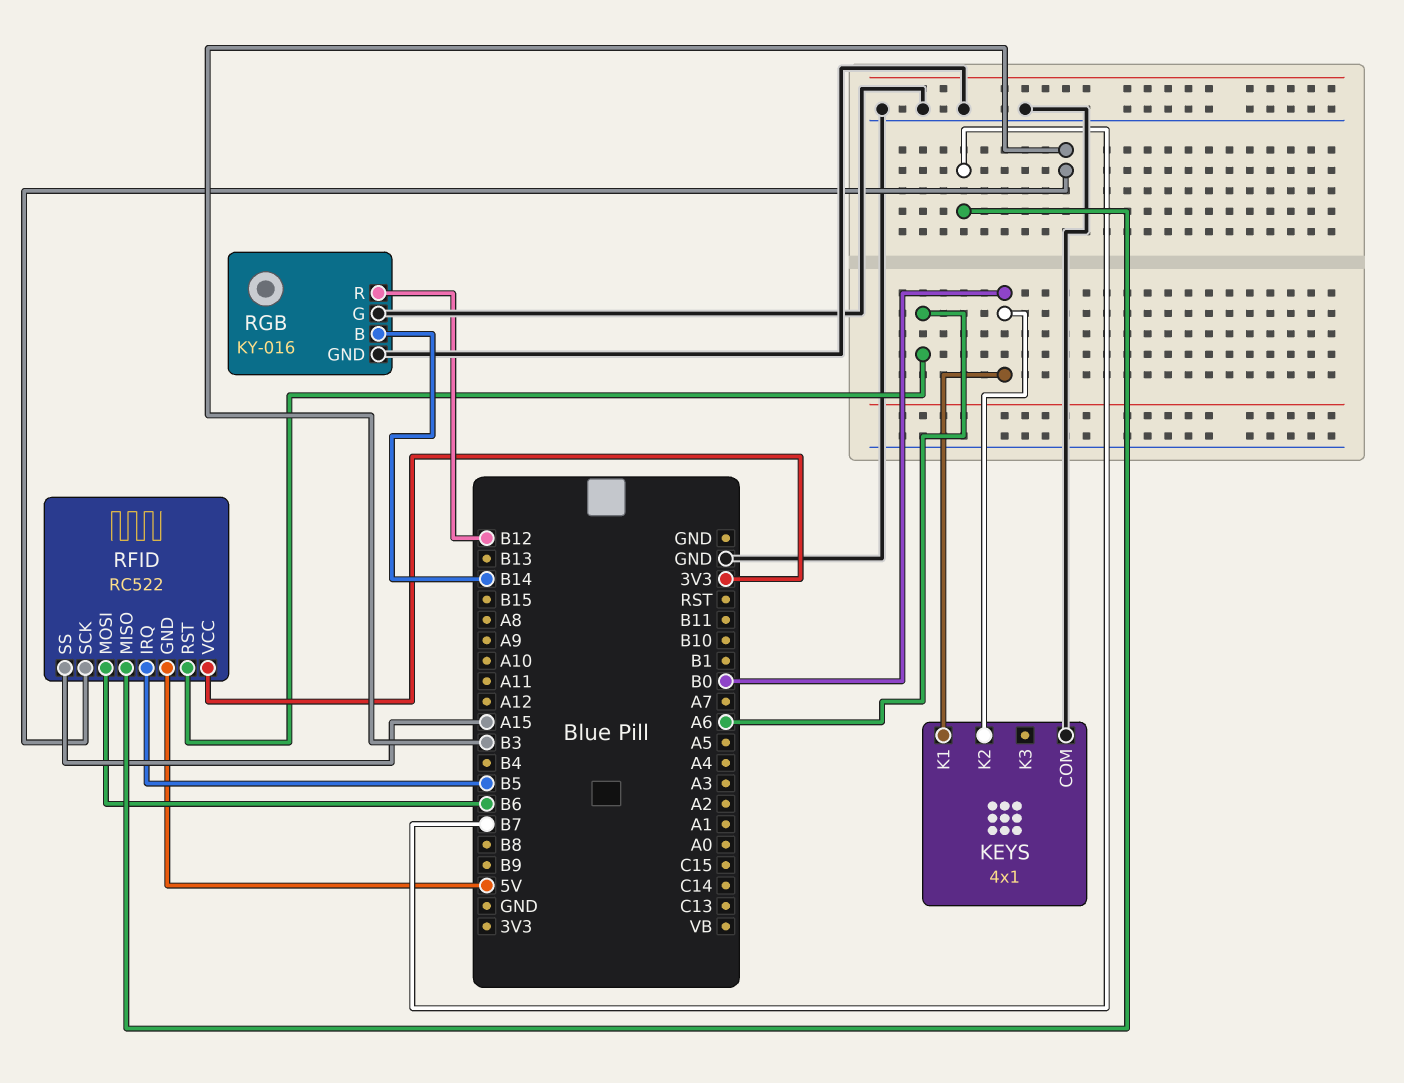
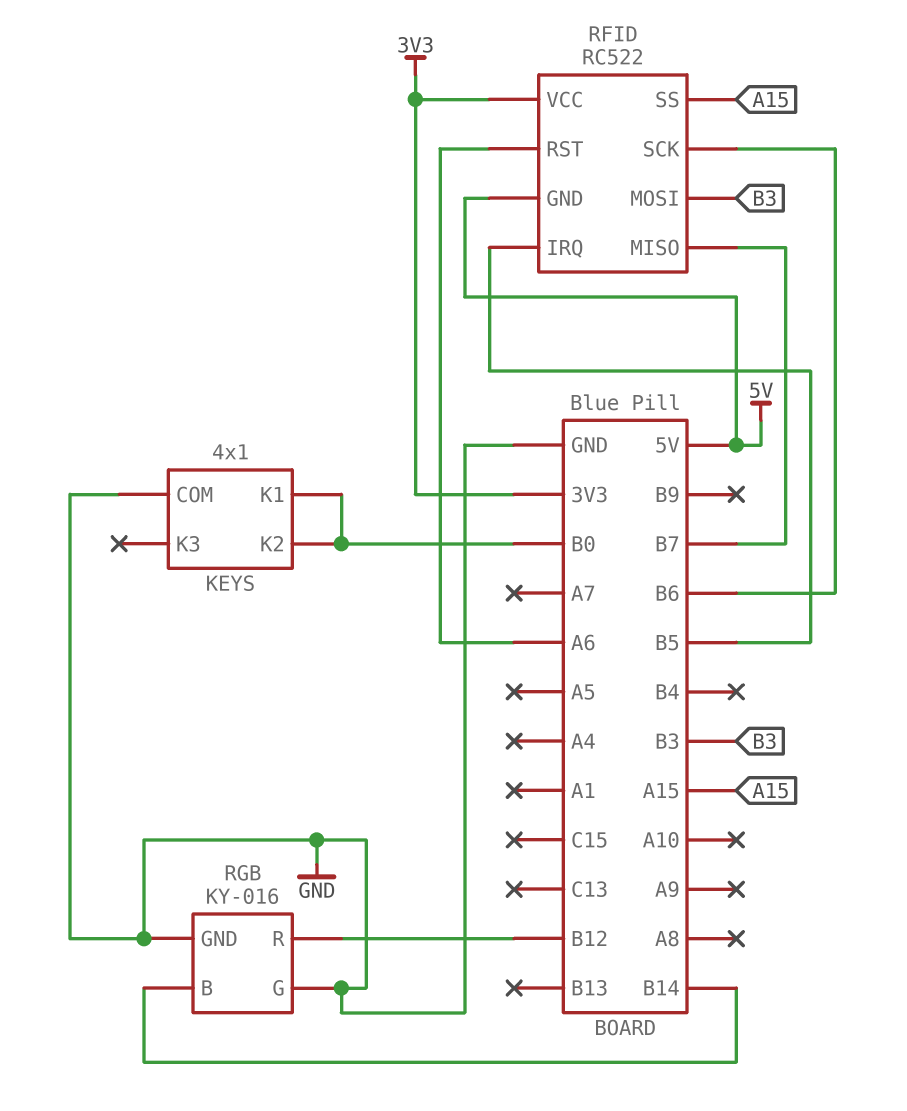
RFID pin MOSI: B6 -> B3
RFID pin SCK: B3 -> B6

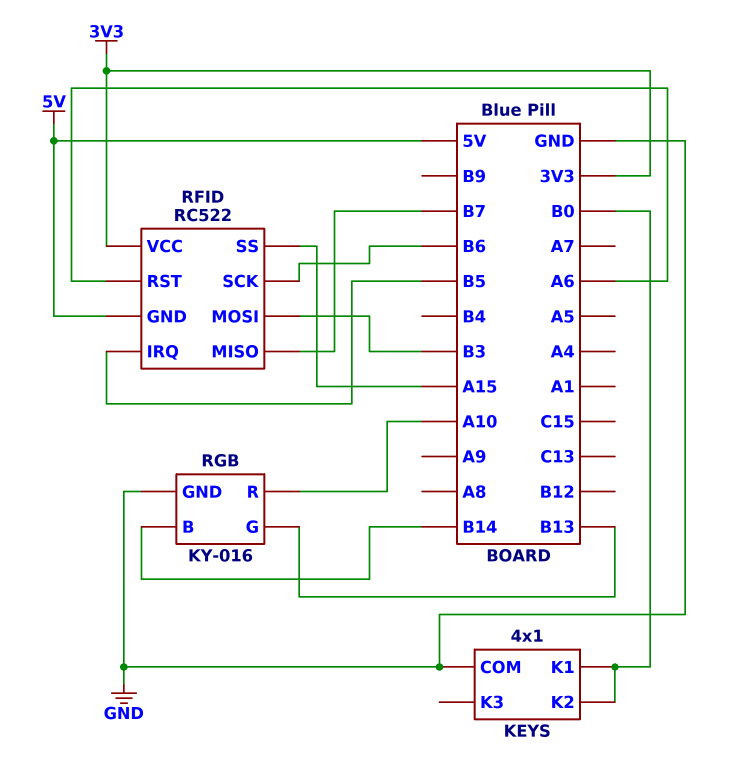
RGB pin G: GND -> B13
RGB pin R: B12 -> A10

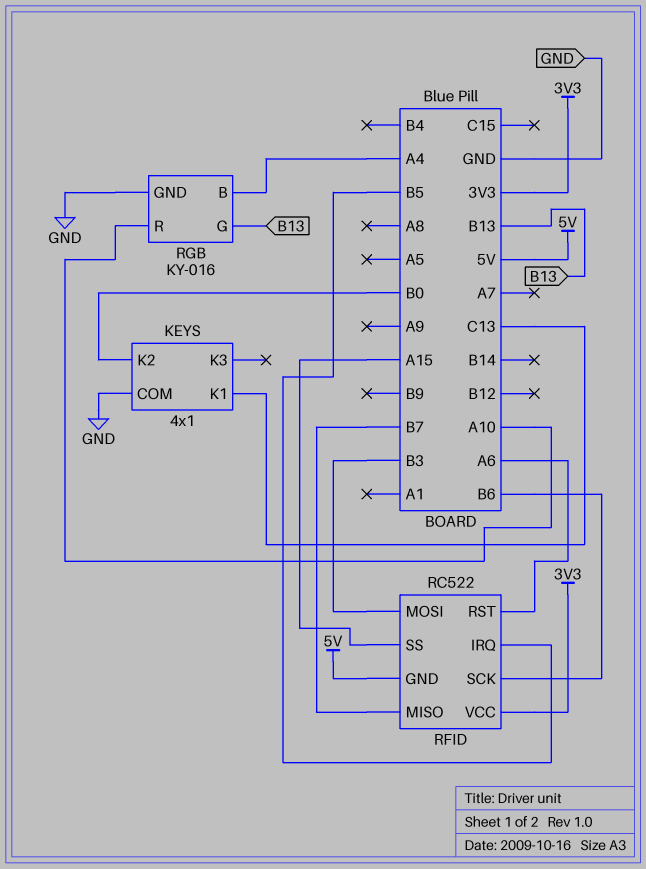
KEYS pin K1: B0 -> C13
RGB pin B: B14 -> A4

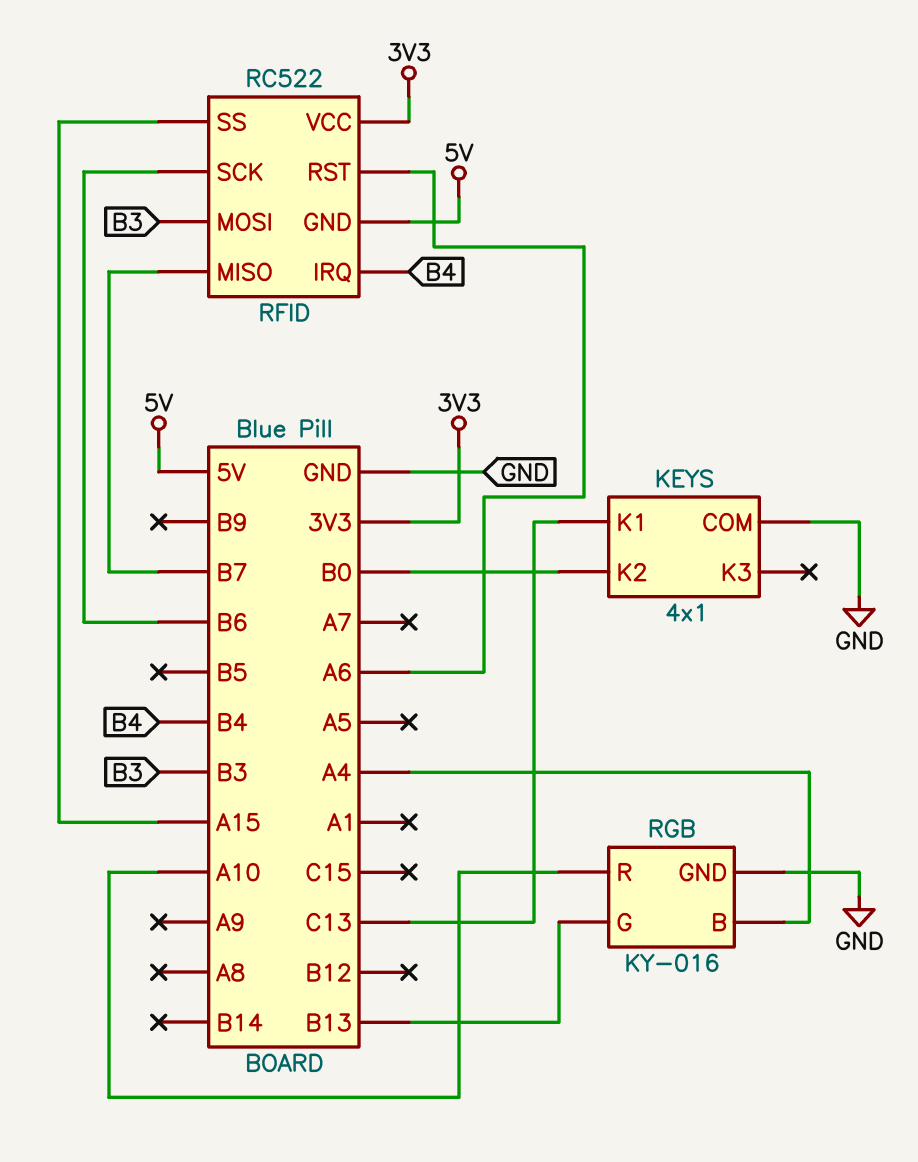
RFID pin IRQ: B5 -> B4

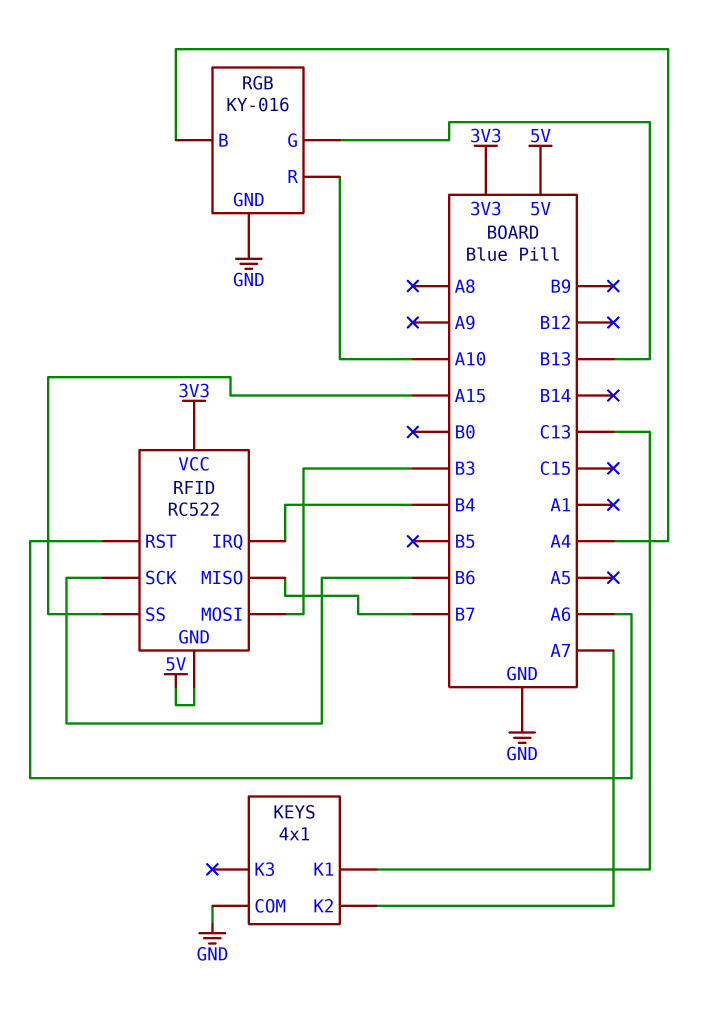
KEYS pin K2: B0 -> A7

